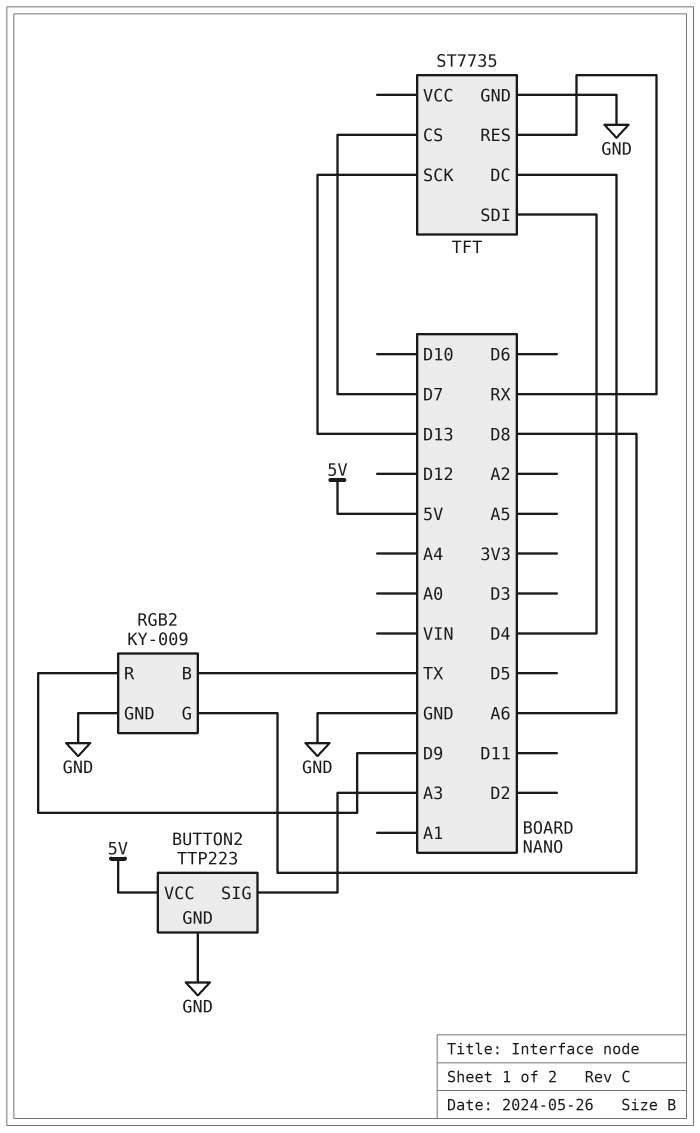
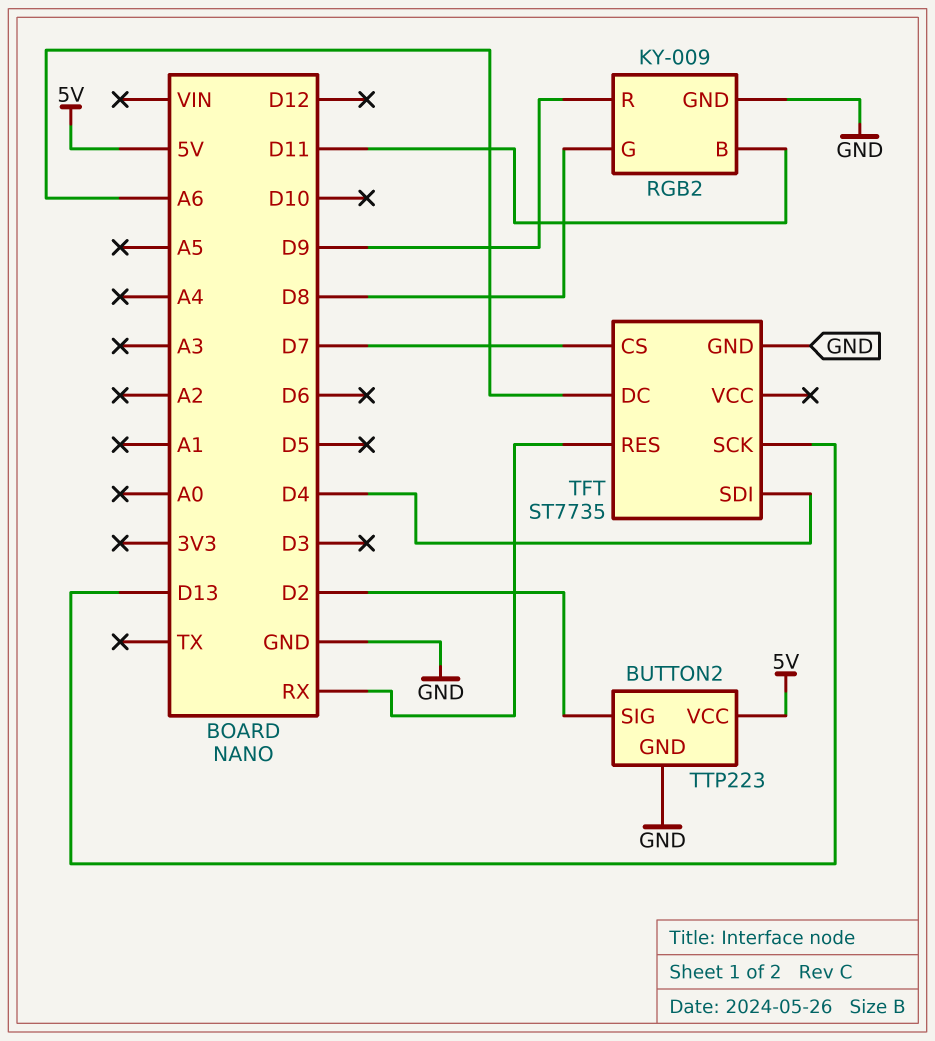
BUTTON2 pin SIG: A3 -> D2
RGB2 pin B: TX -> D11

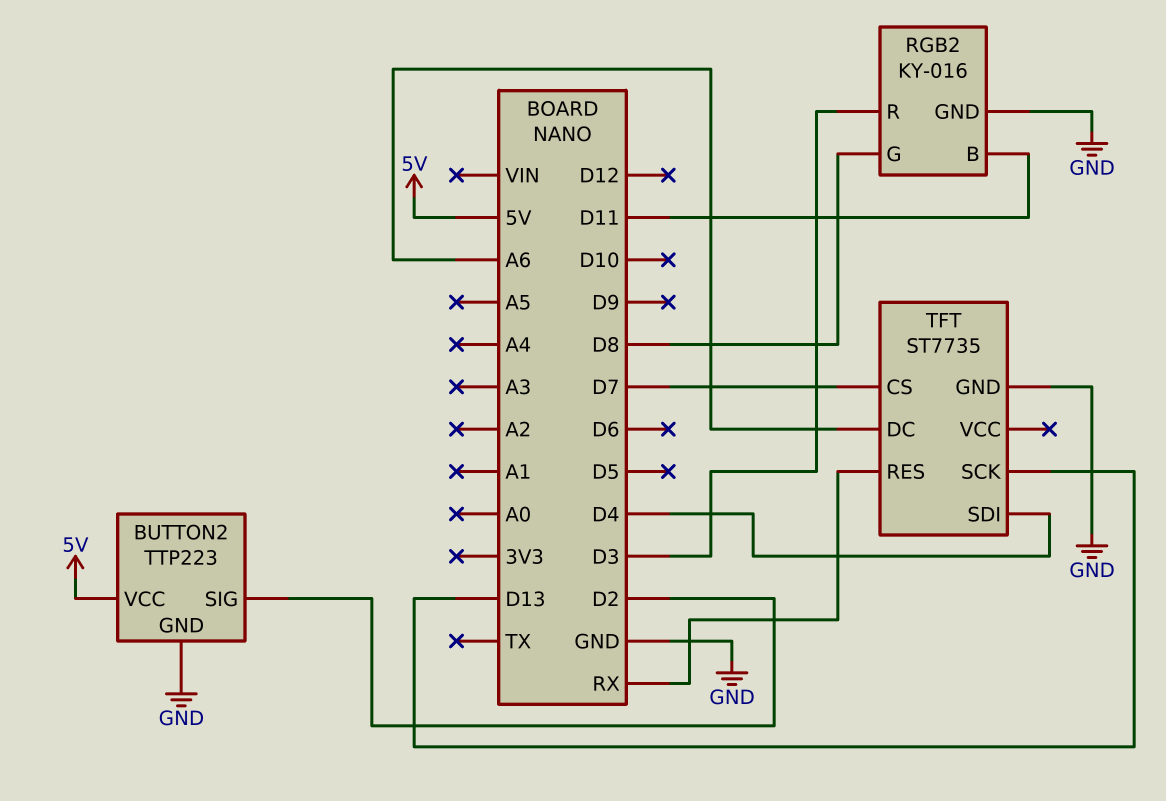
RGB2: KY-009 -> KY-016
RGB2 pin R: D9 -> D3

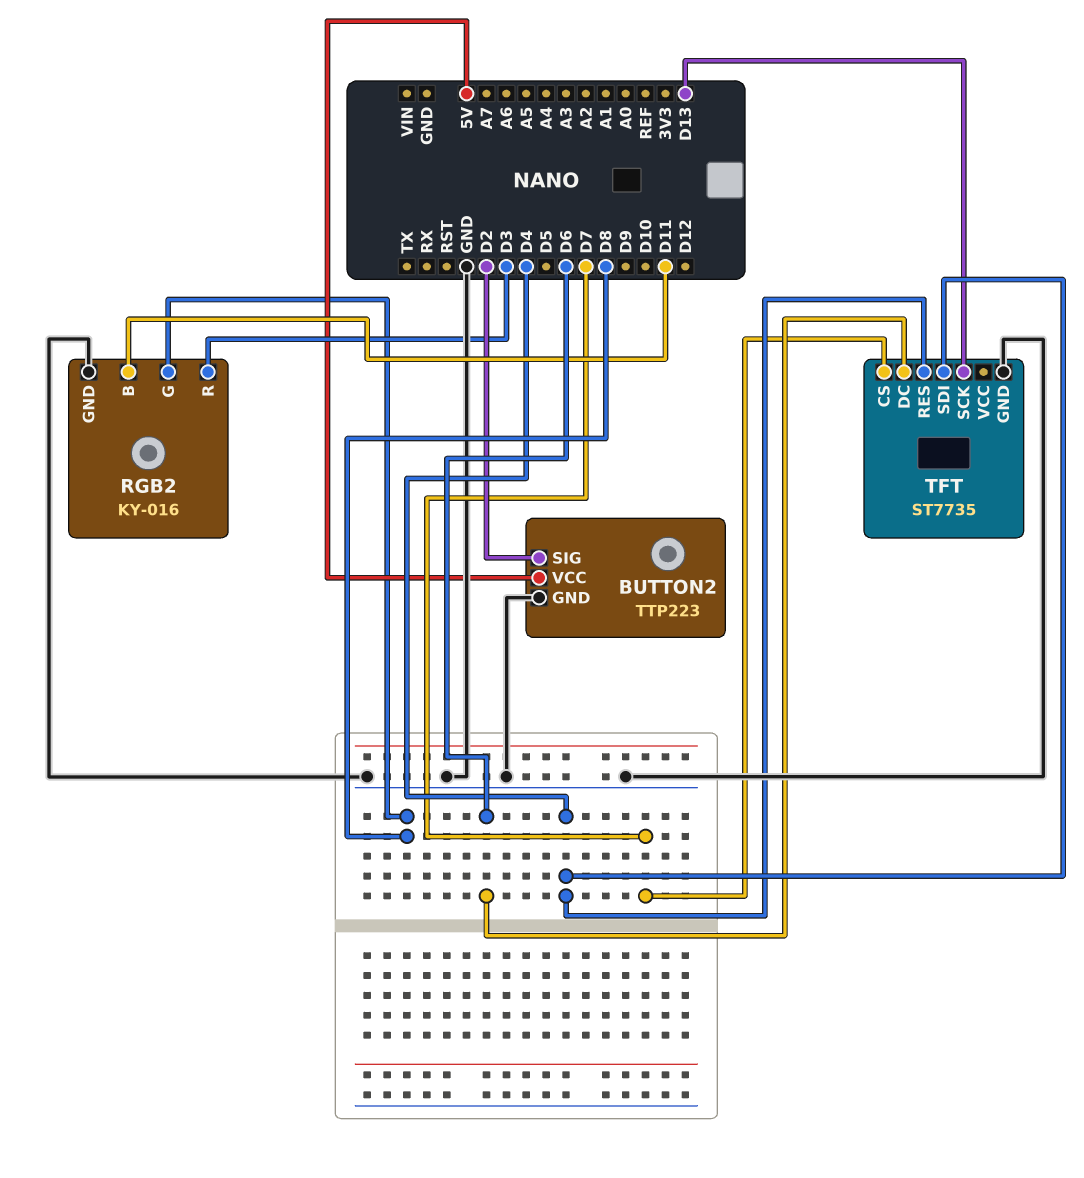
TFT pin DC: A6 -> D6
TFT pin RES: RX -> D4

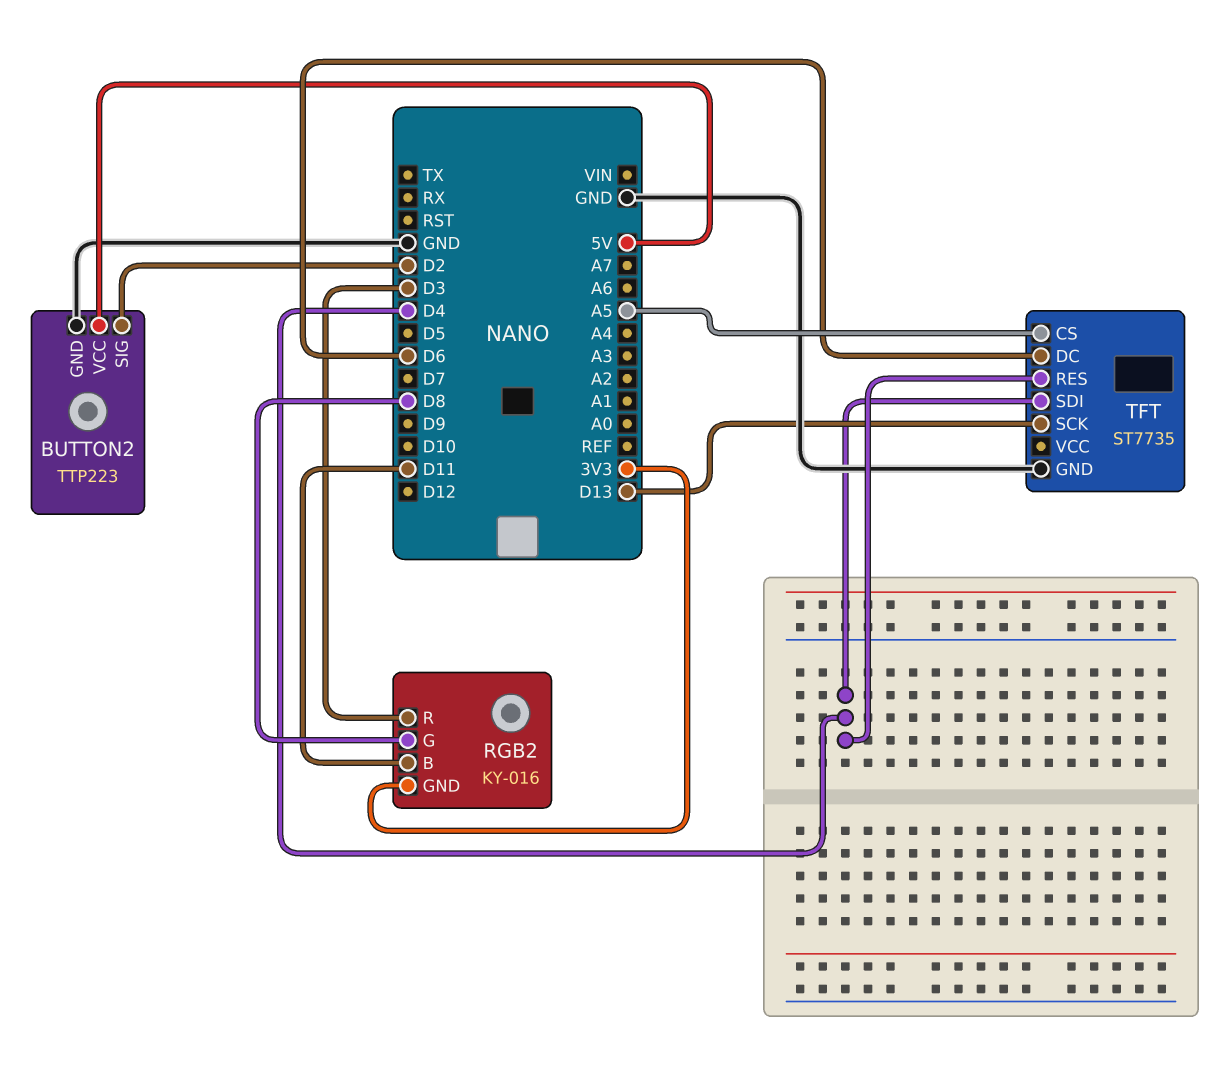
RGB2 pin GND: GND -> 3V3
TFT pin CS: D7 -> A5

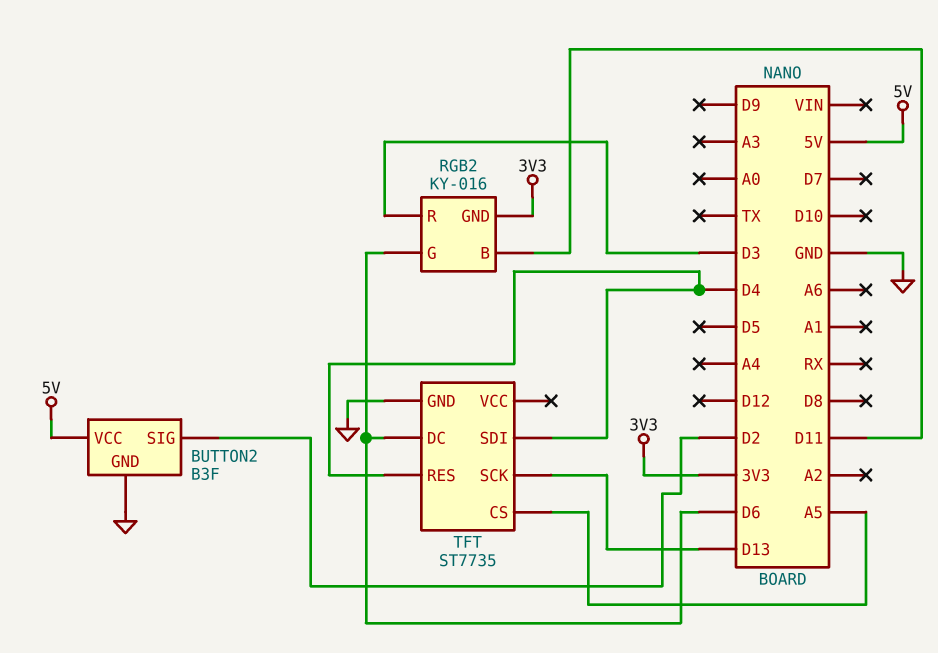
BUTTON2: TTP223 -> B3F
RGB2 pin G: D8 -> D6

